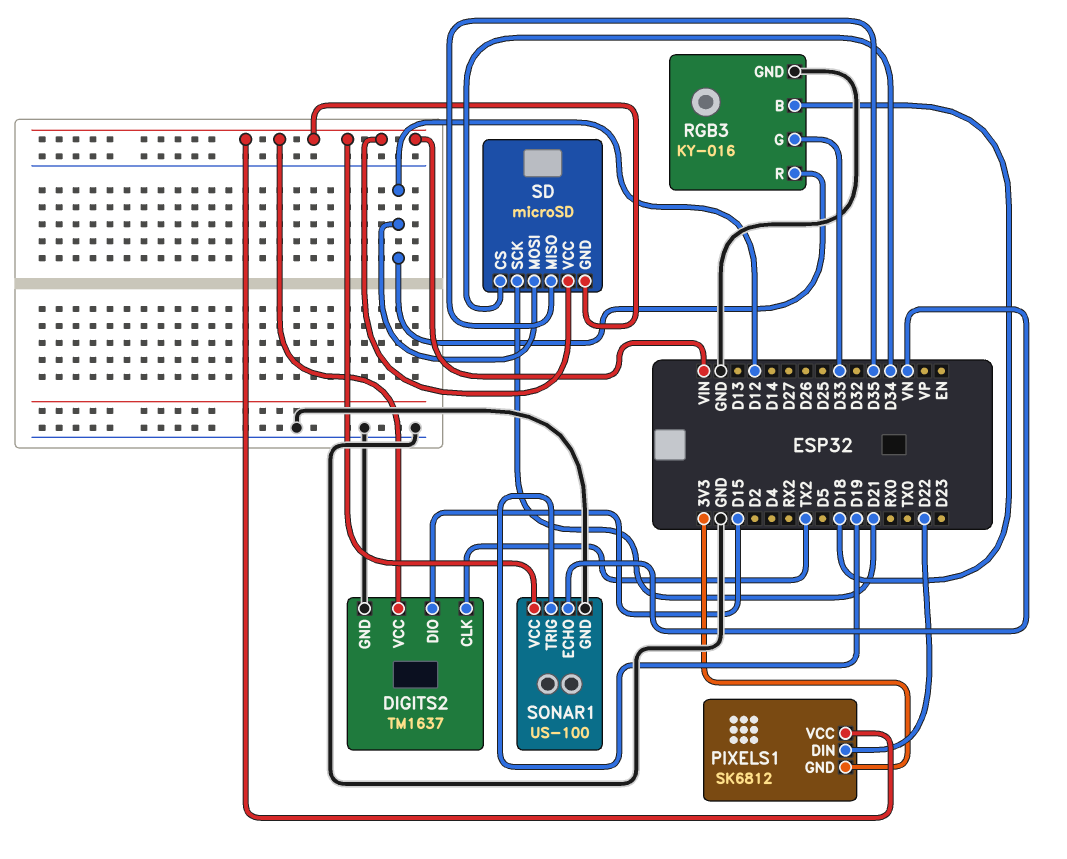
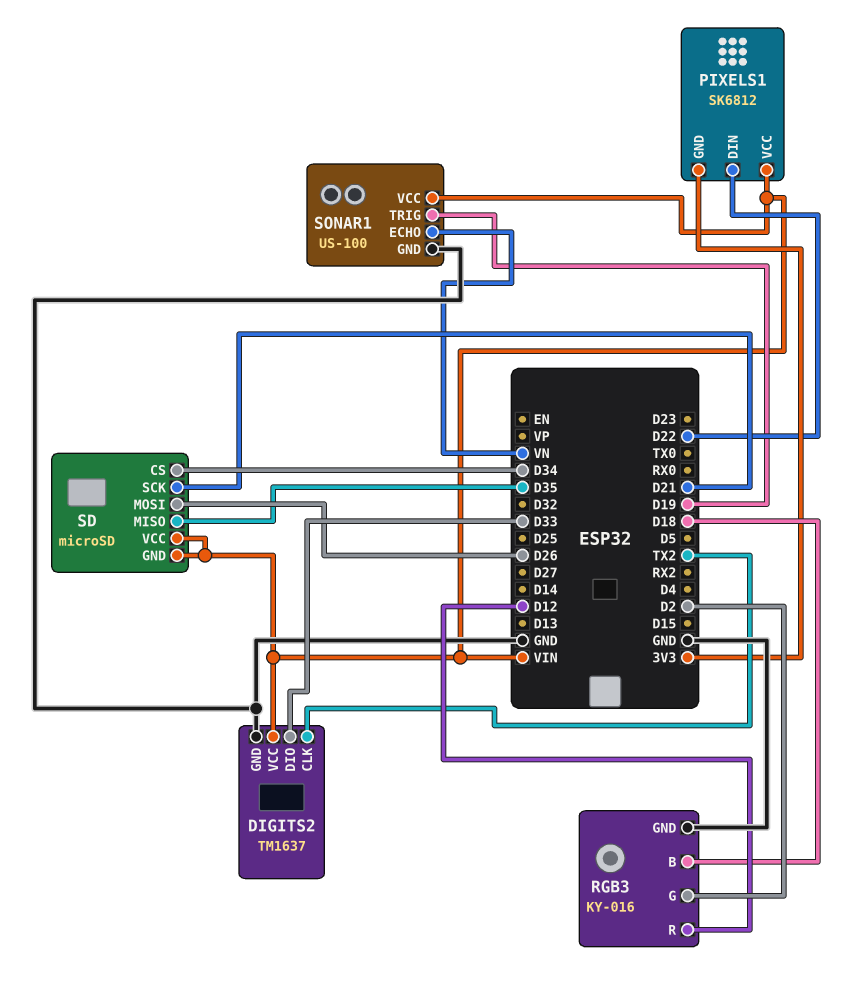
DIGITS2 pin DIO: D15 -> D33
RGB3 pin G: D33 -> D2
SD pin MOSI: D12 -> D26

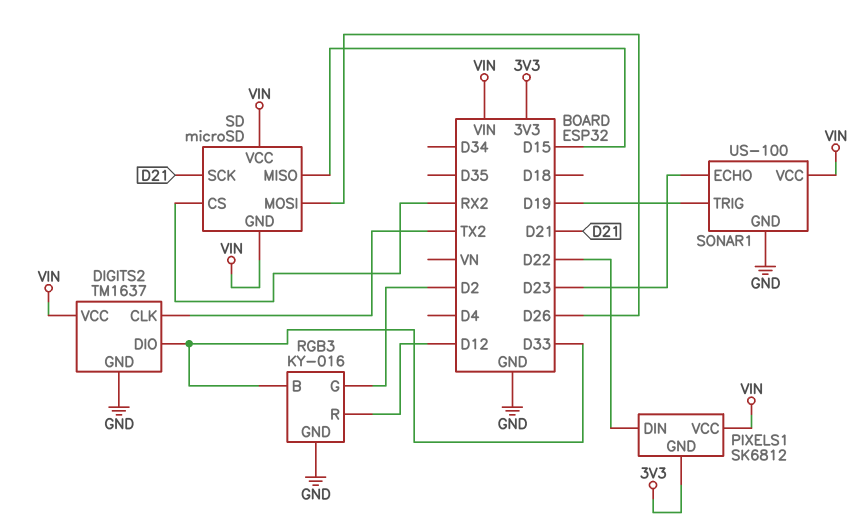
RGB3 pin B: D18 -> D33
SD pin CS: D34 -> RX2
SD pin MISO: D35 -> D15
SONAR1 pin ECHO: VN -> D23

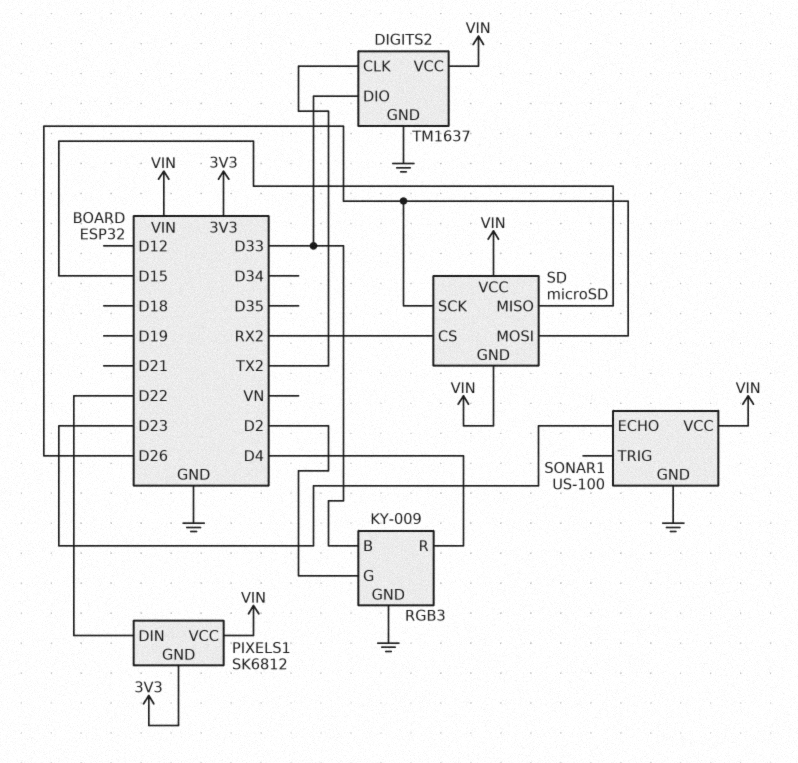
RGB3: KY-016 -> KY-009
RGB3 pin R: D12 -> D4
SD pin SCK: D21 -> D26
SONAR1 pin TRIG: D19 -> none

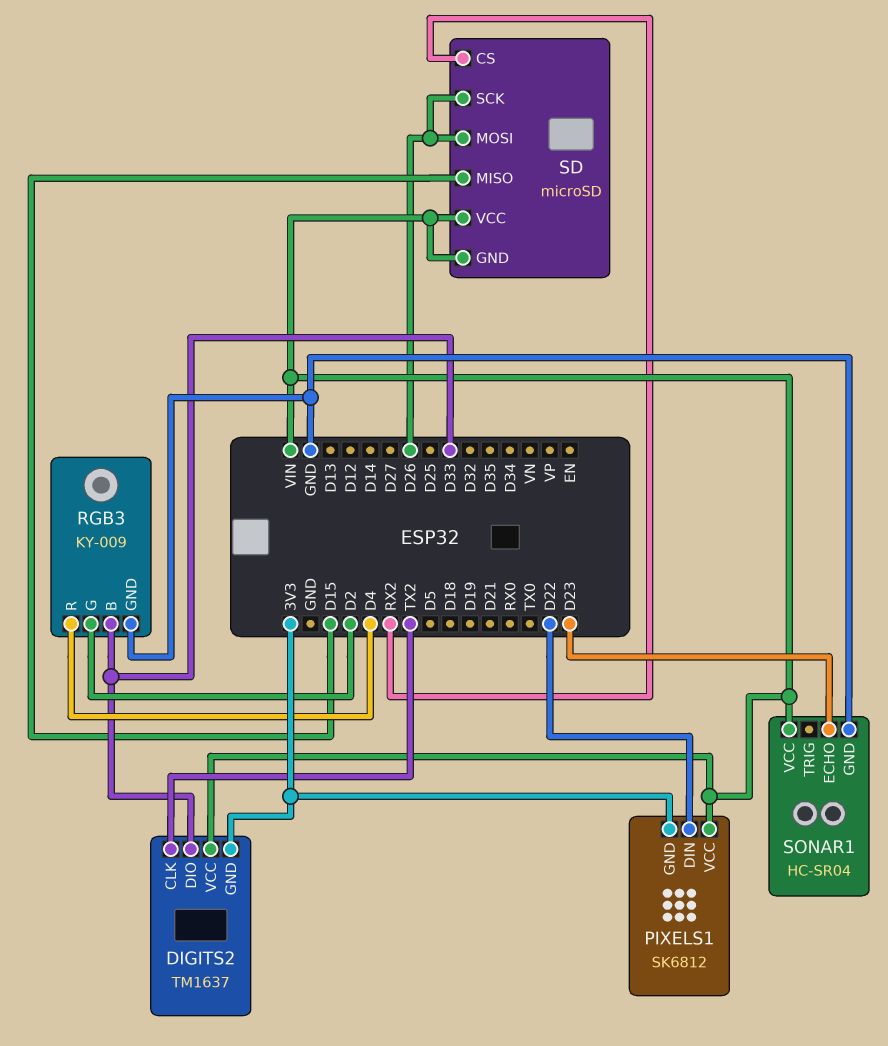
DIGITS2 pin GND: GND -> 3V3
SONAR1: US-100 -> HC-SR04

